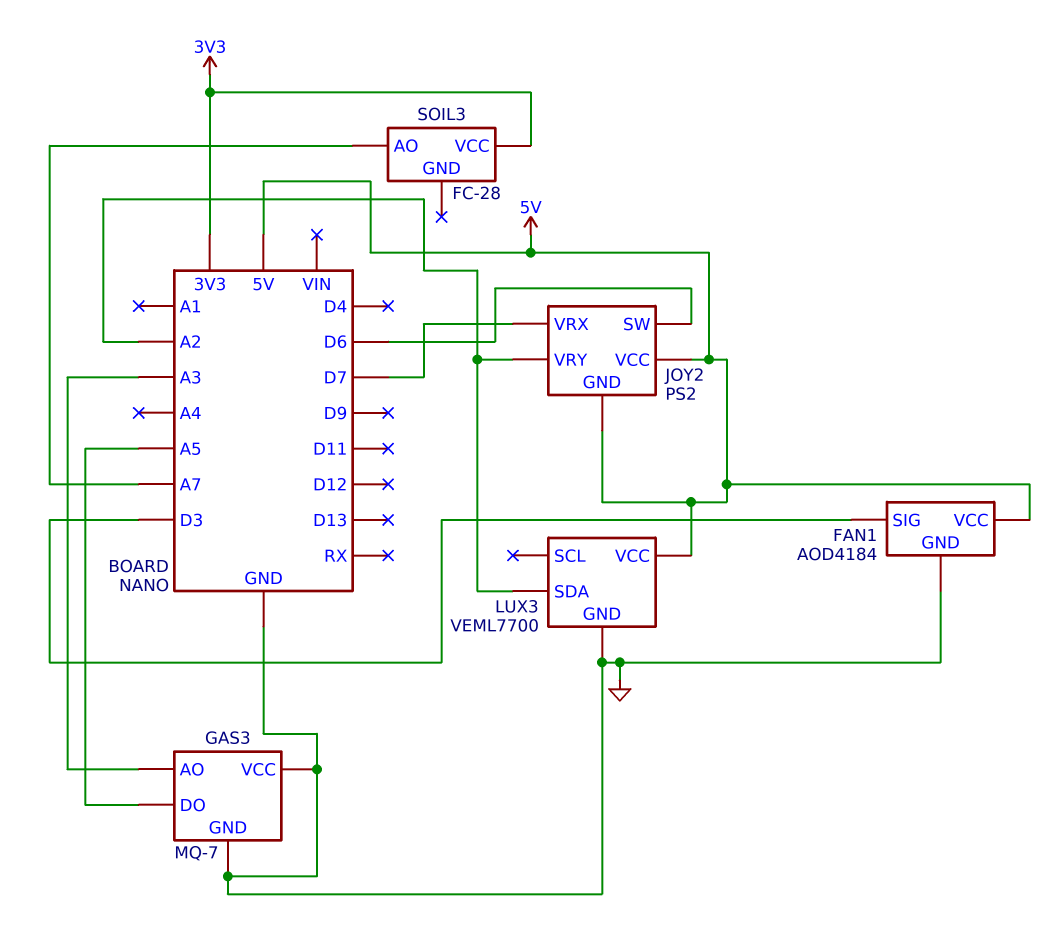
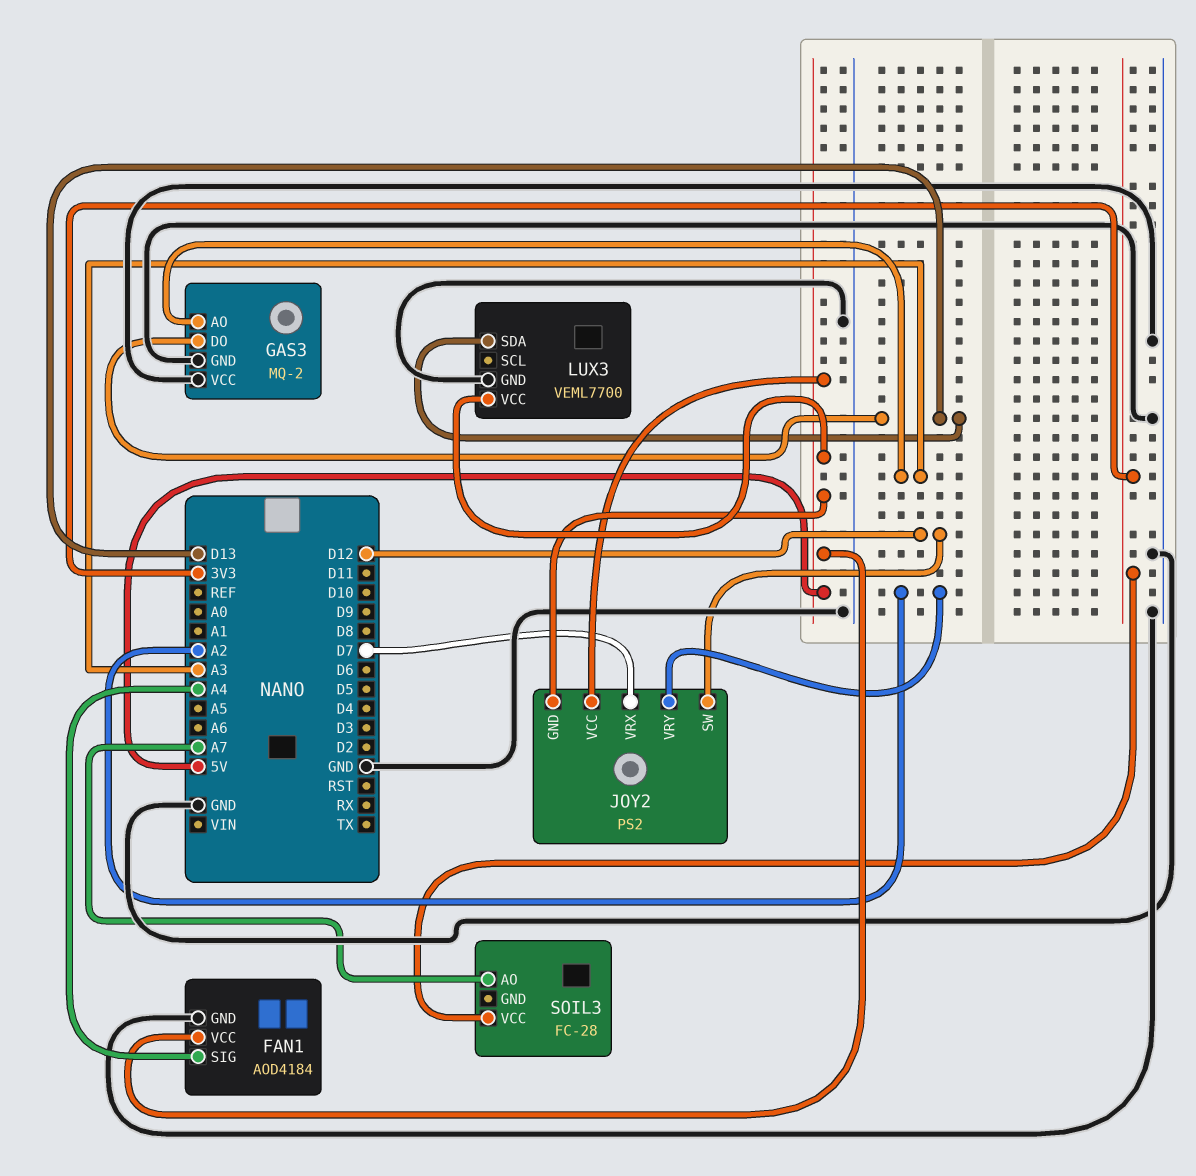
FAN1 pin SIG: D3 -> A4
GAS3: MQ-7 -> MQ-2
GAS3 pin DO: A5 -> D13
JOY2 pin SW: D6 -> D12
LUX3 pin SDA: A2 -> D13

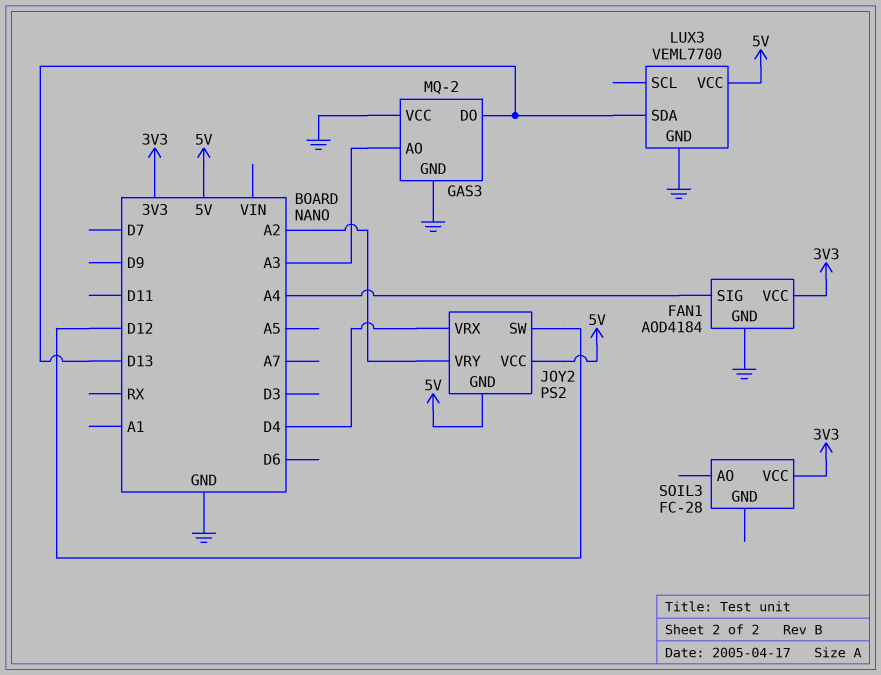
FAN1 pin VCC: 5V -> 3V3
JOY2 pin VRX: D7 -> D4
SOIL3 pin AO: A7 -> none

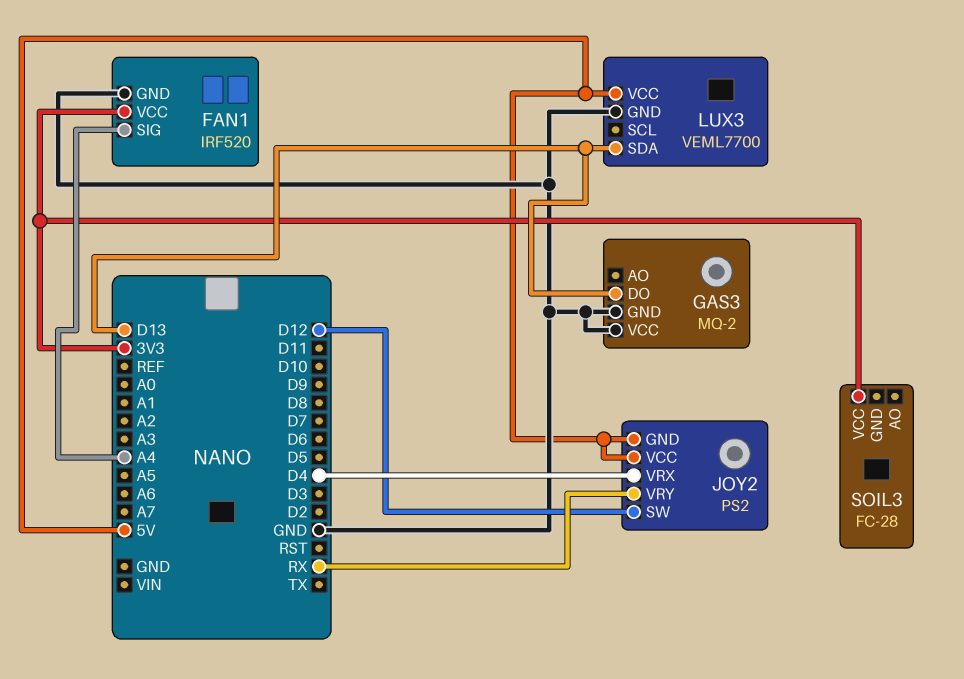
FAN1: AOD4184 -> IRF520
GAS3 pin AO: A3 -> none
JOY2 pin VRY: A2 -> RX

